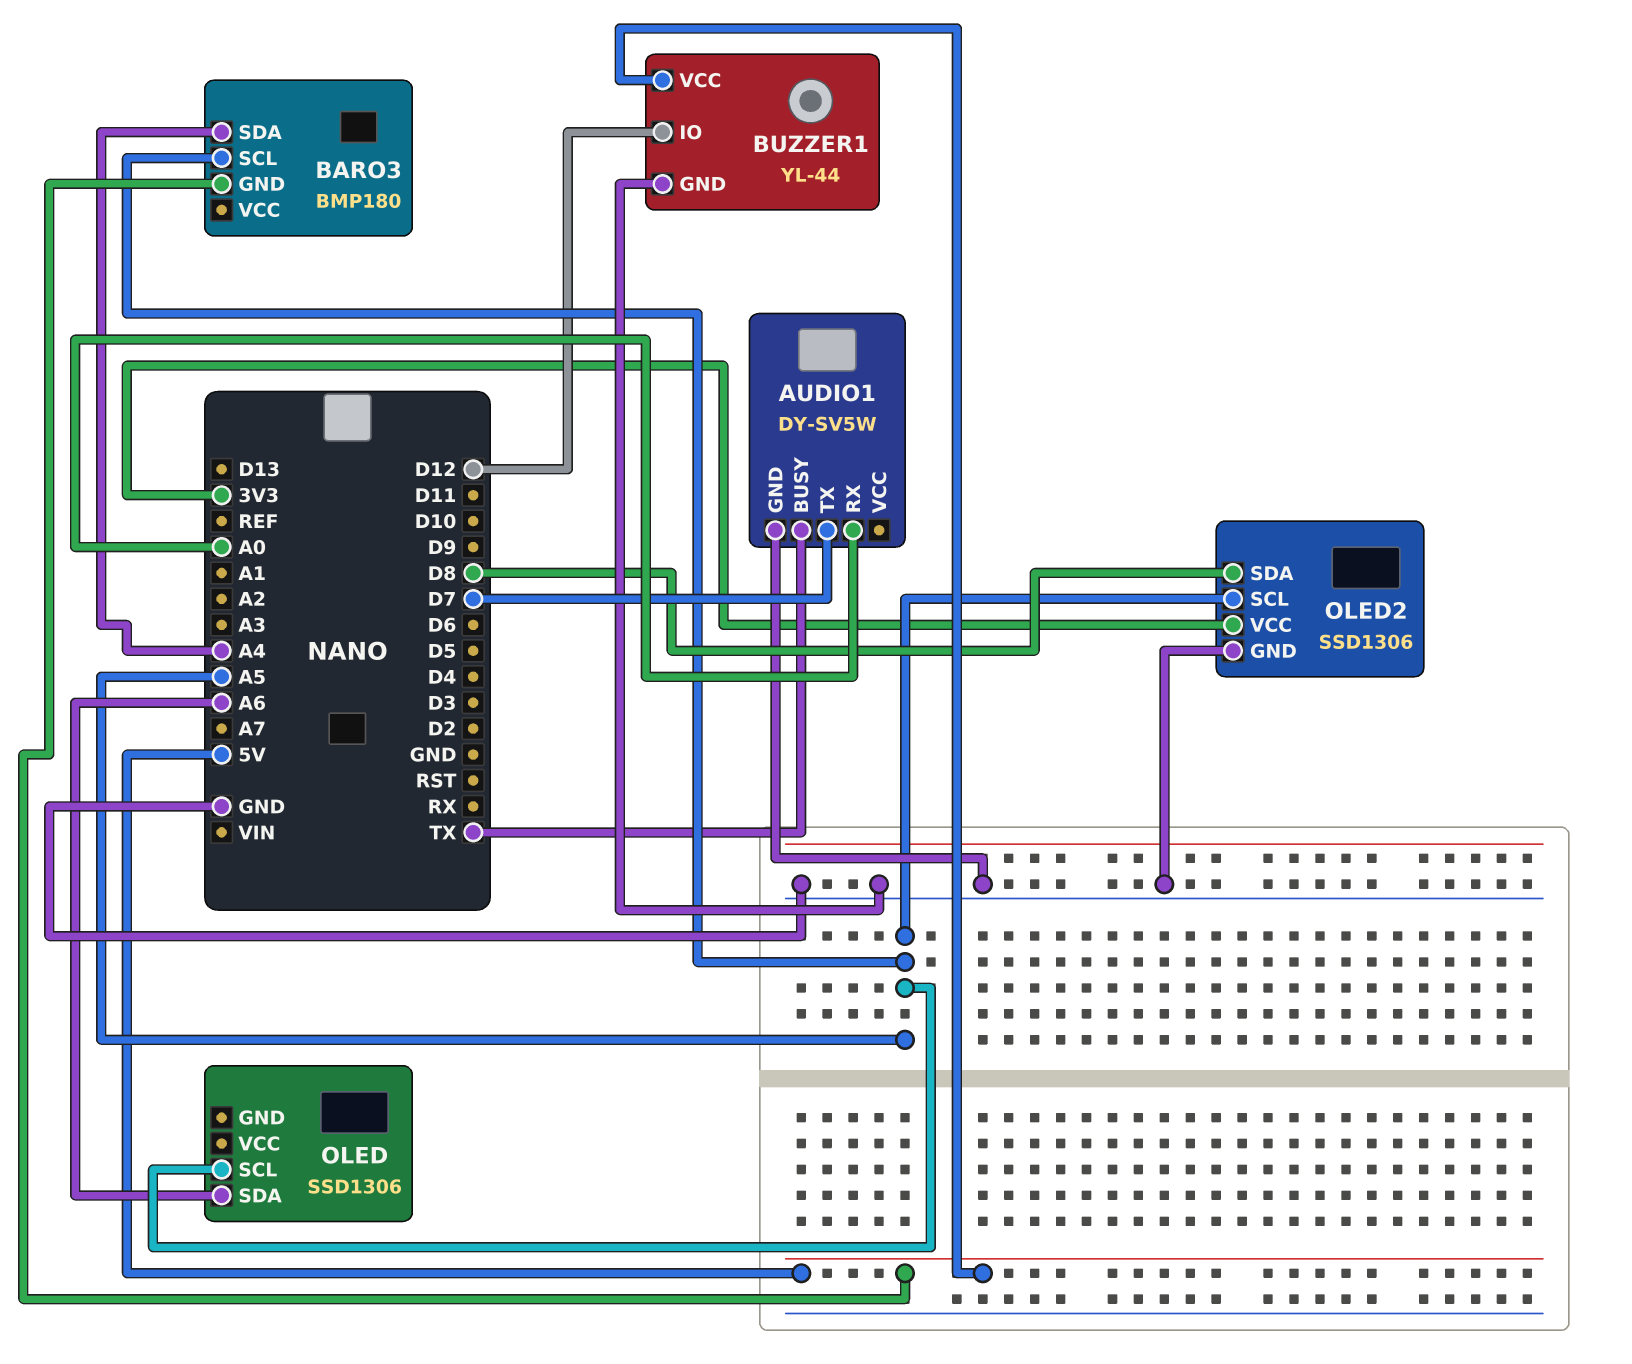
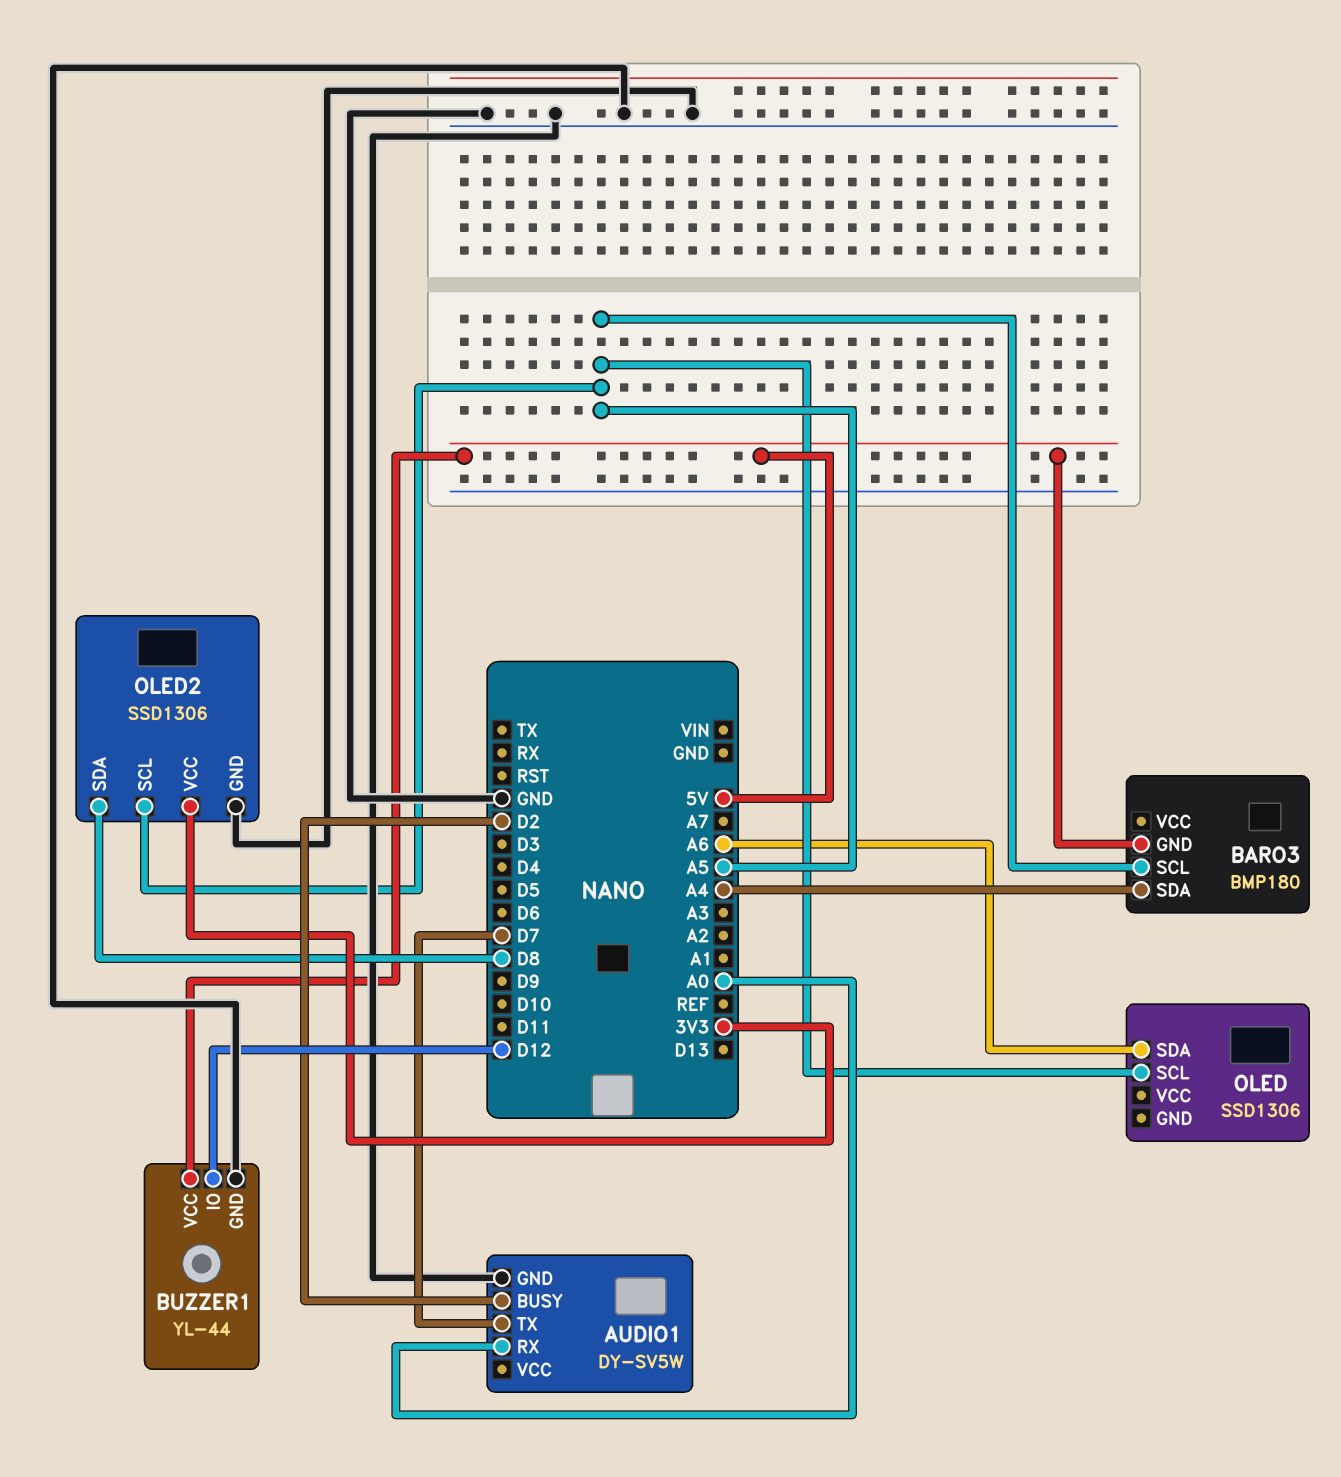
AUDIO1 pin BUSY: TX -> D2

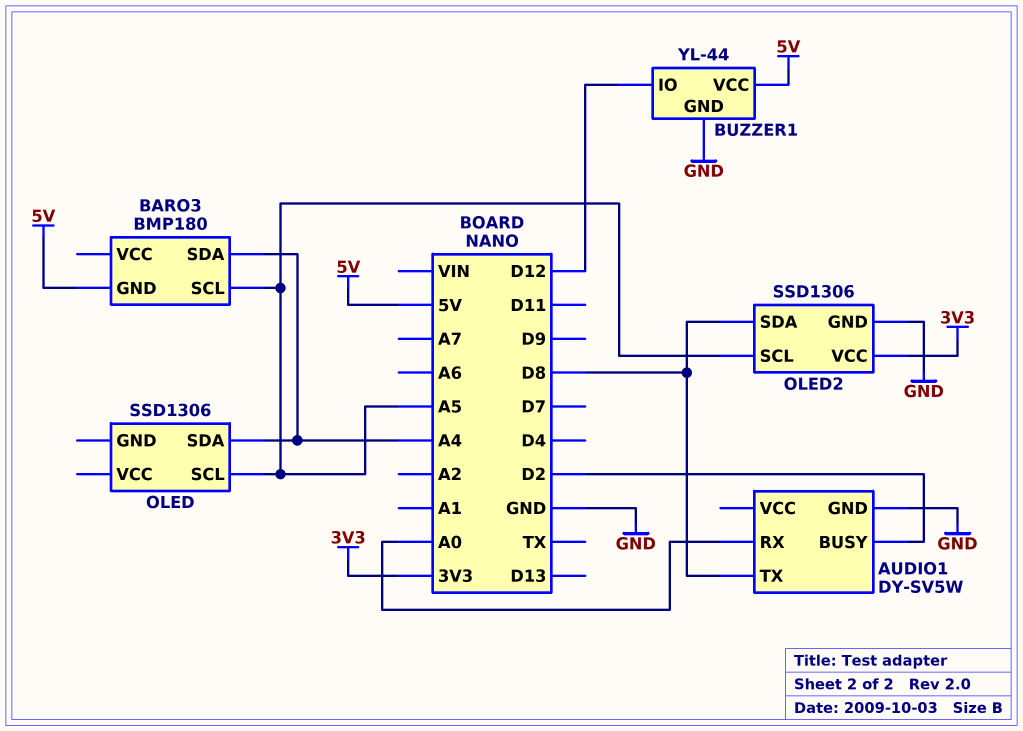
AUDIO1 pin TX: D7 -> D8
OLED pin SDA: A6 -> A4

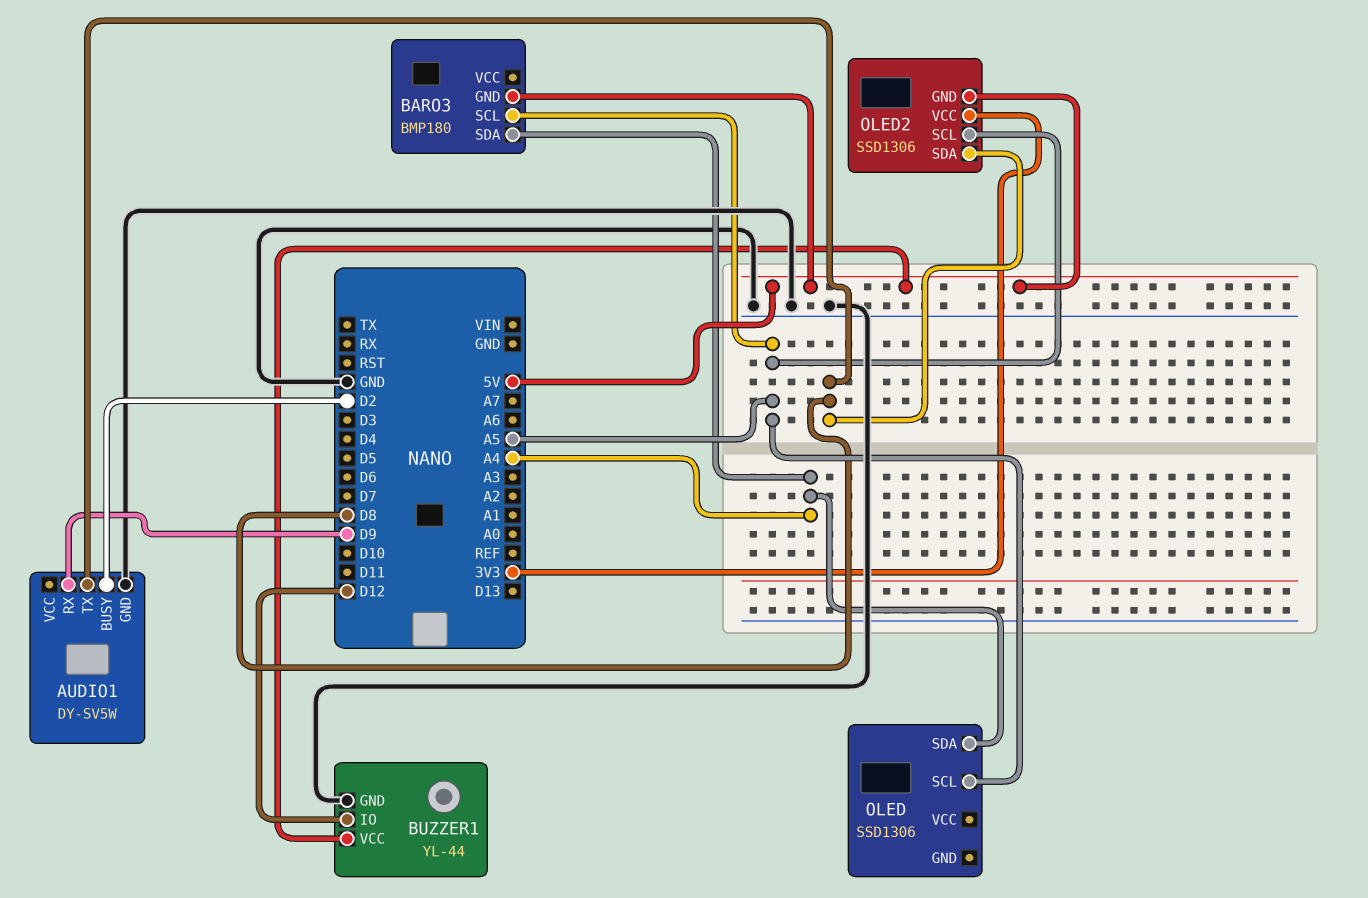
AUDIO1 pin RX: A0 -> D9
OLED2 pin GND: GND -> 5V

